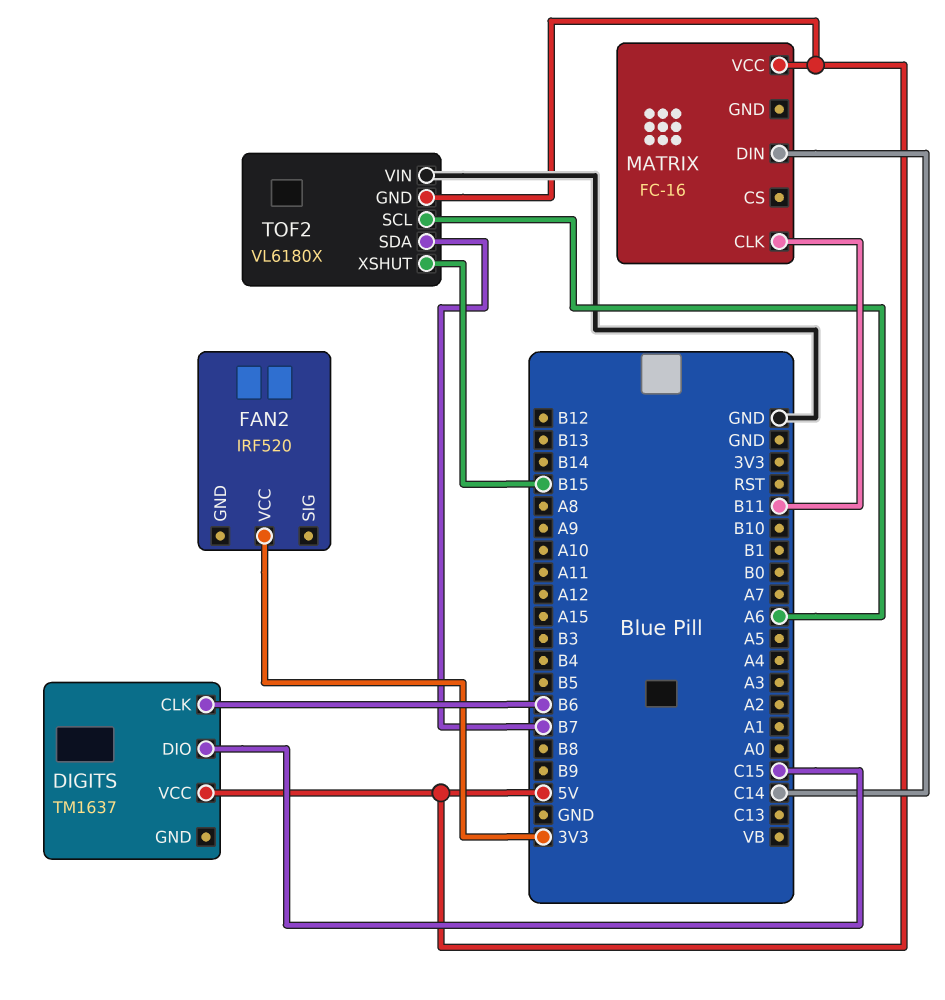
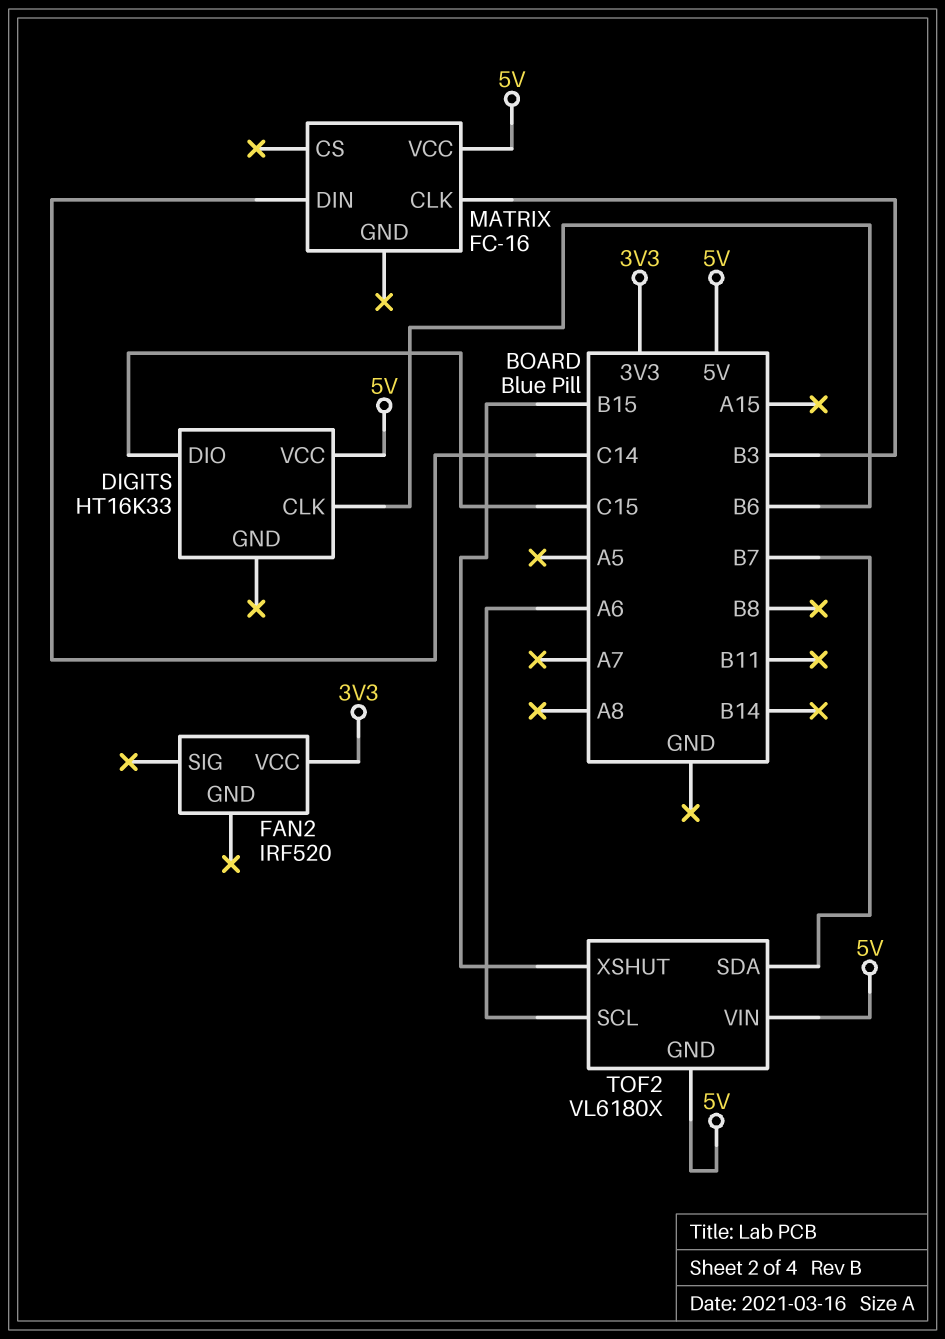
DIGITS: TM1637 -> HT16K33
MATRIX pin CLK: B11 -> B3
TOF2 pin VIN: GND -> 5V

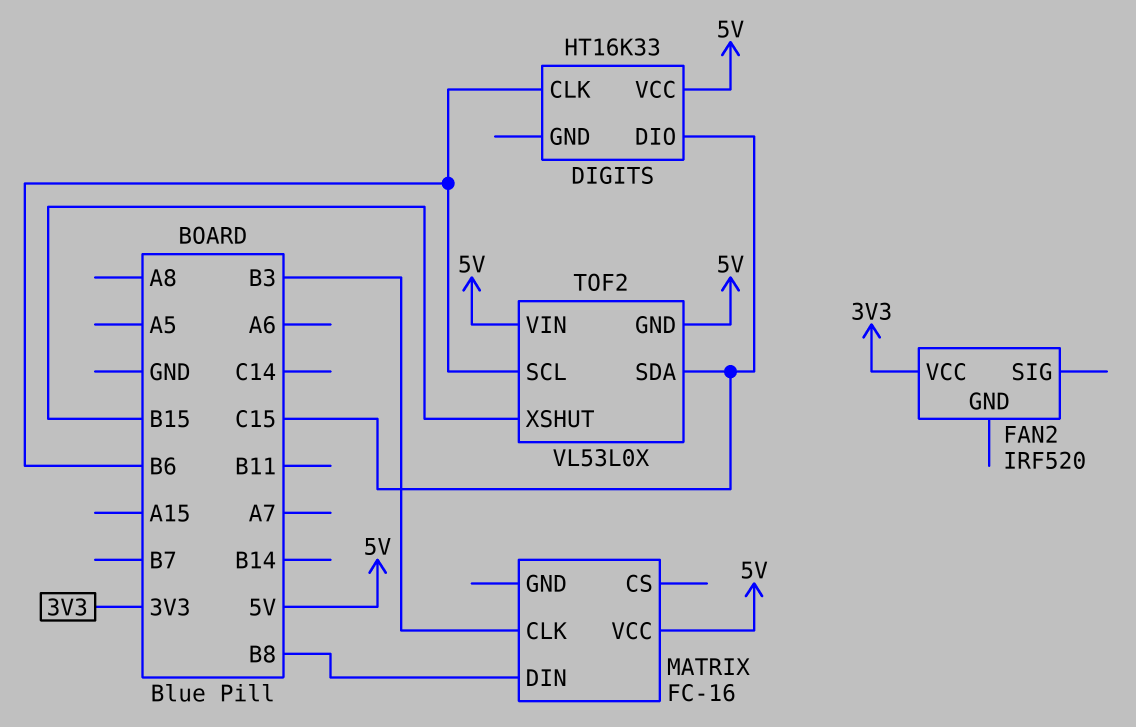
MATRIX pin DIN: C14 -> B8
TOF2: VL6180X -> VL53L0X
TOF2 pin SCL: A6 -> B6
TOF2 pin SDA: B7 -> C15

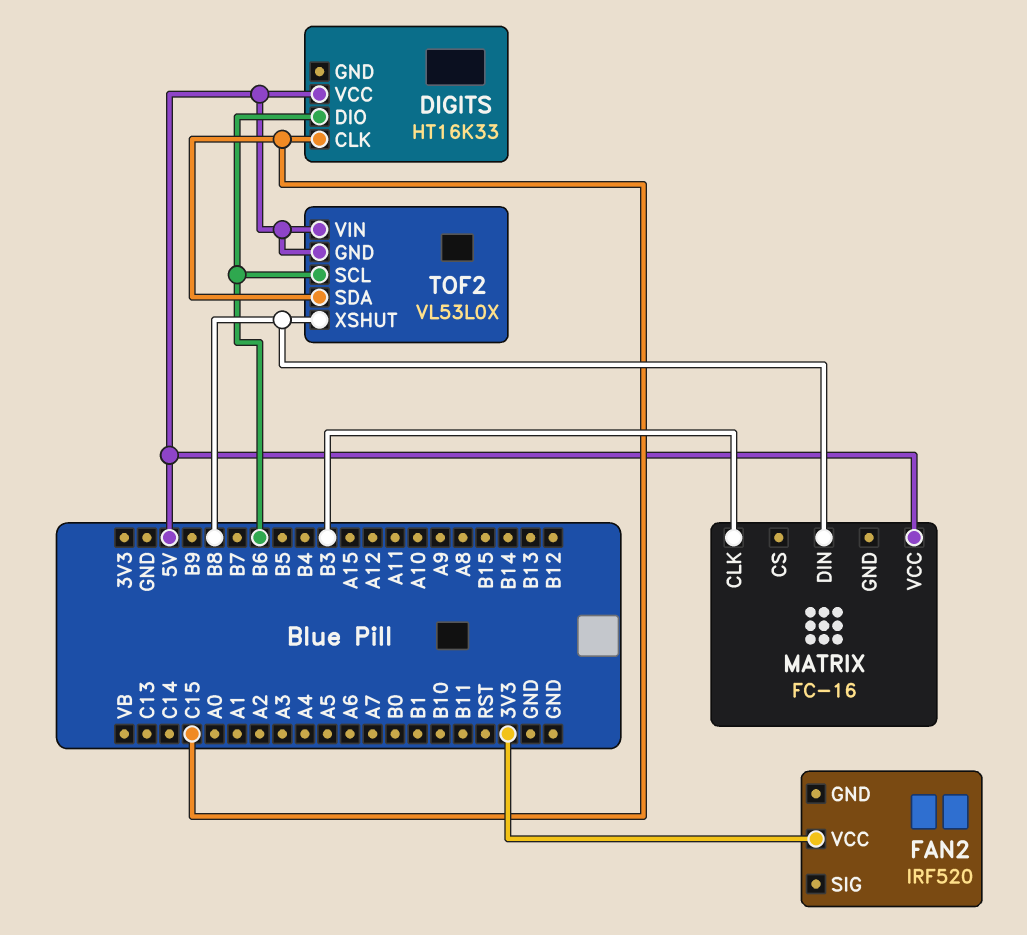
DIGITS pin CLK: B6 -> C15
DIGITS pin DIO: C15 -> B6
TOF2 pin XSHUT: B15 -> B8

